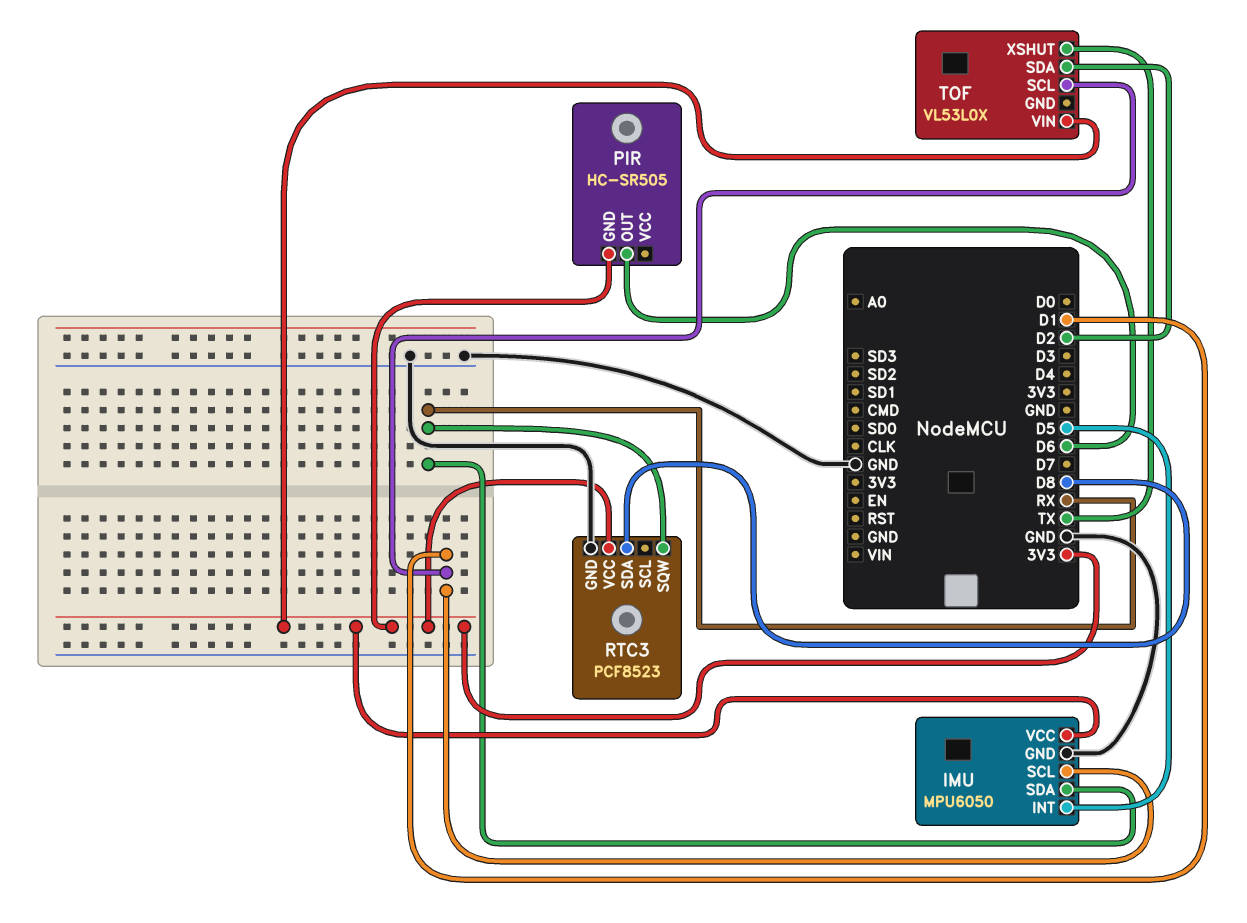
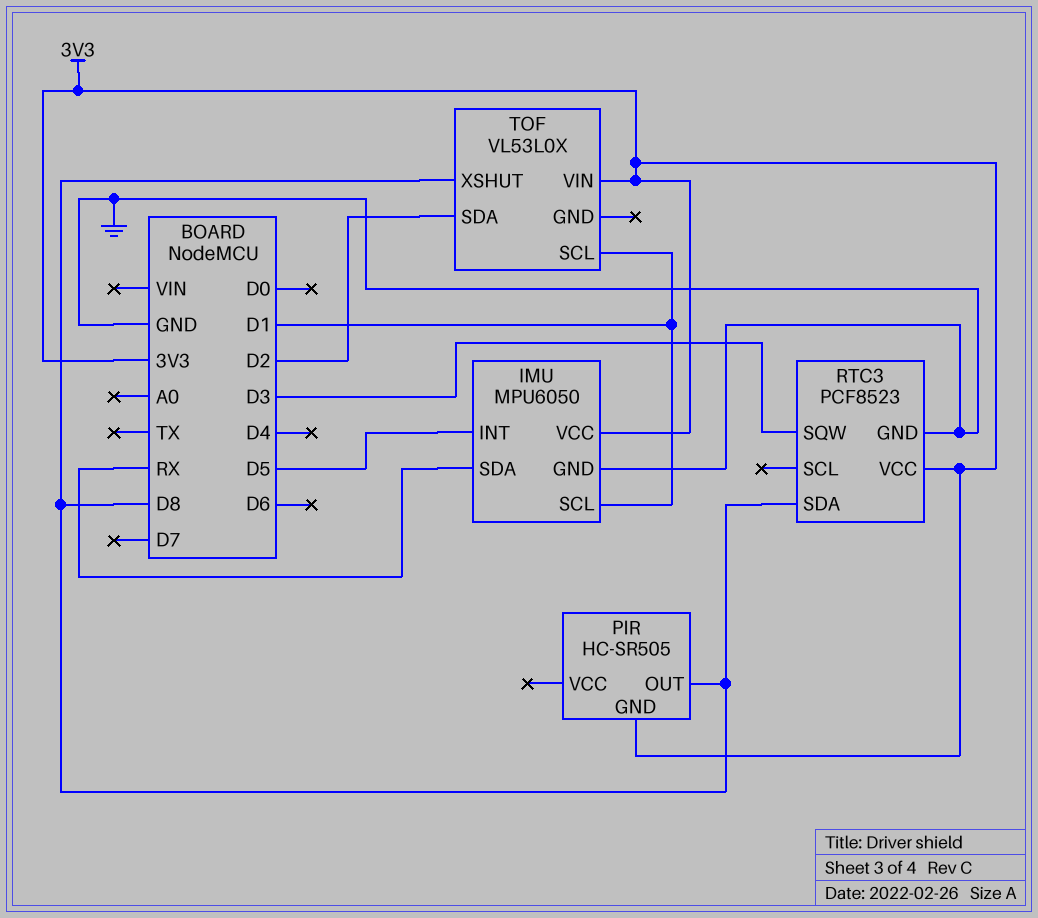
PIR pin OUT: D6 -> D8
RTC3 pin SQW: RX -> D3
TOF pin XSHUT: TX -> D8

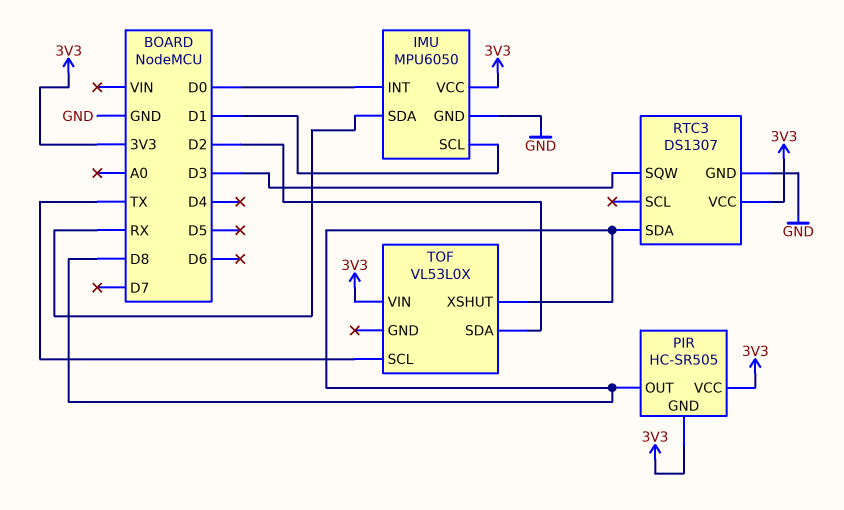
IMU pin INT: D5 -> D0
PIR pin VCC: none -> 3V3
RTC3: PCF8523 -> DS1307
TOF pin SCL: D1 -> TX

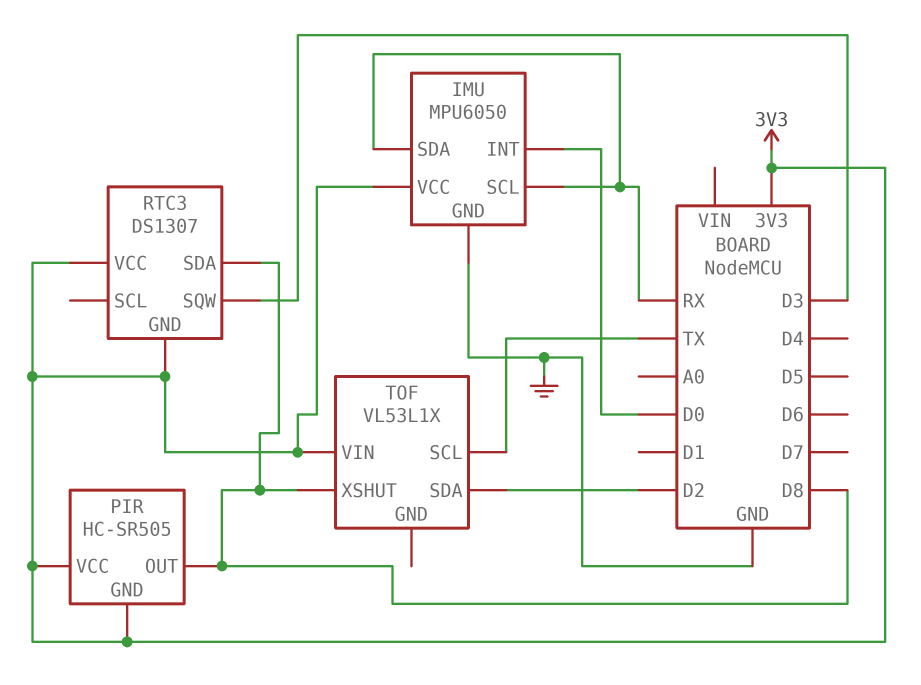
IMU pin SCL: D1 -> RX
RTC3 pin GND: GND -> 3V3
TOF: VL53L0X -> VL53L1X

